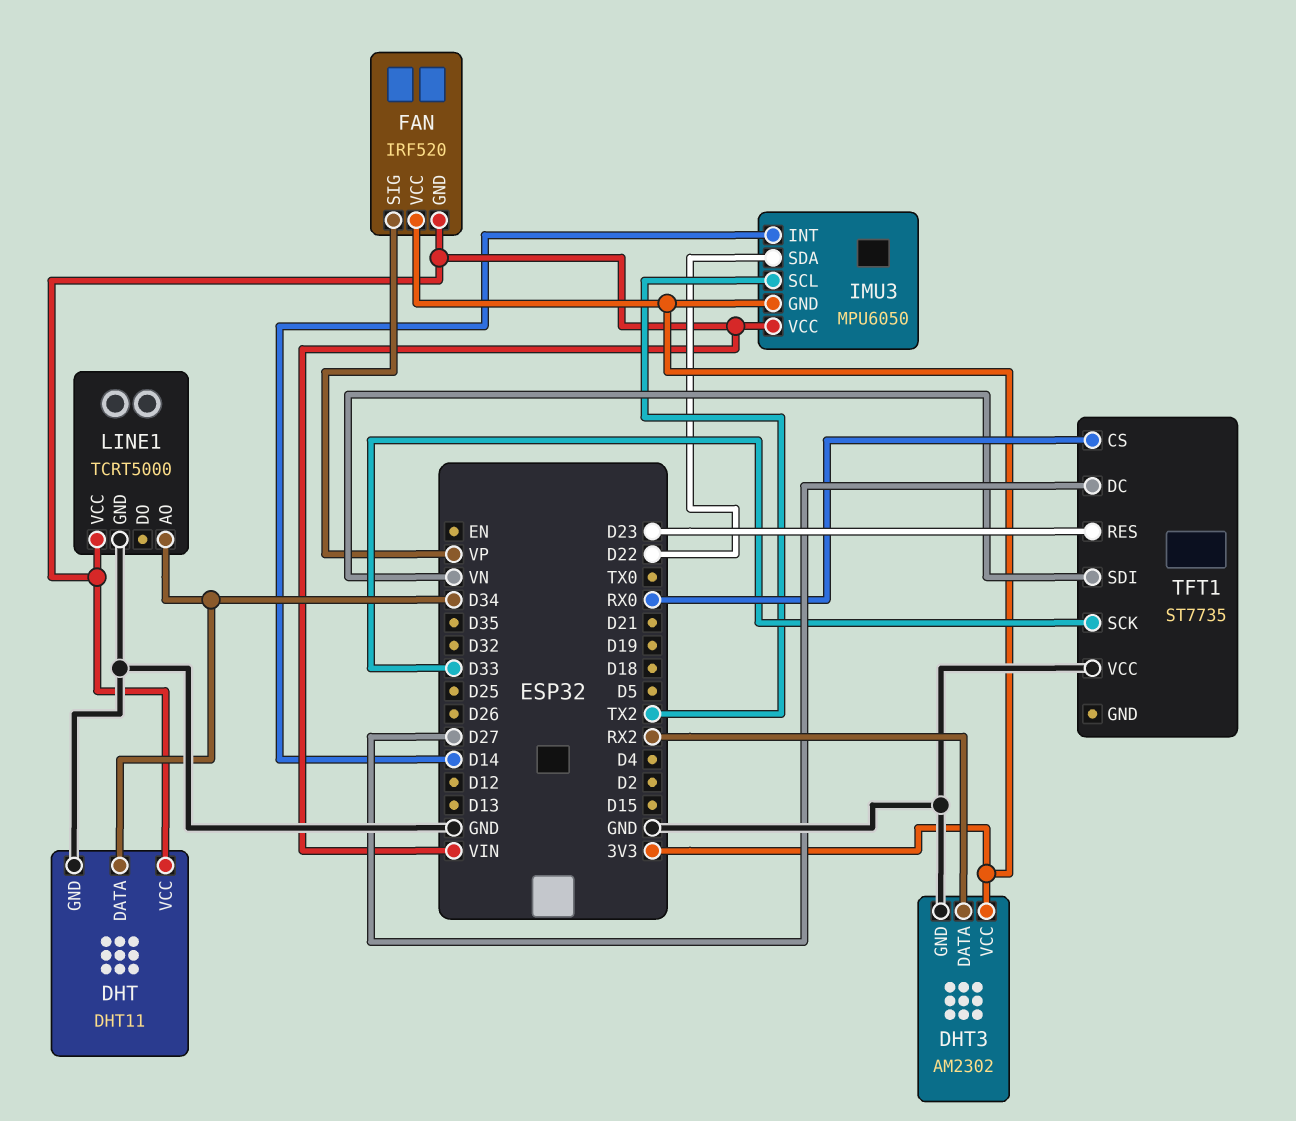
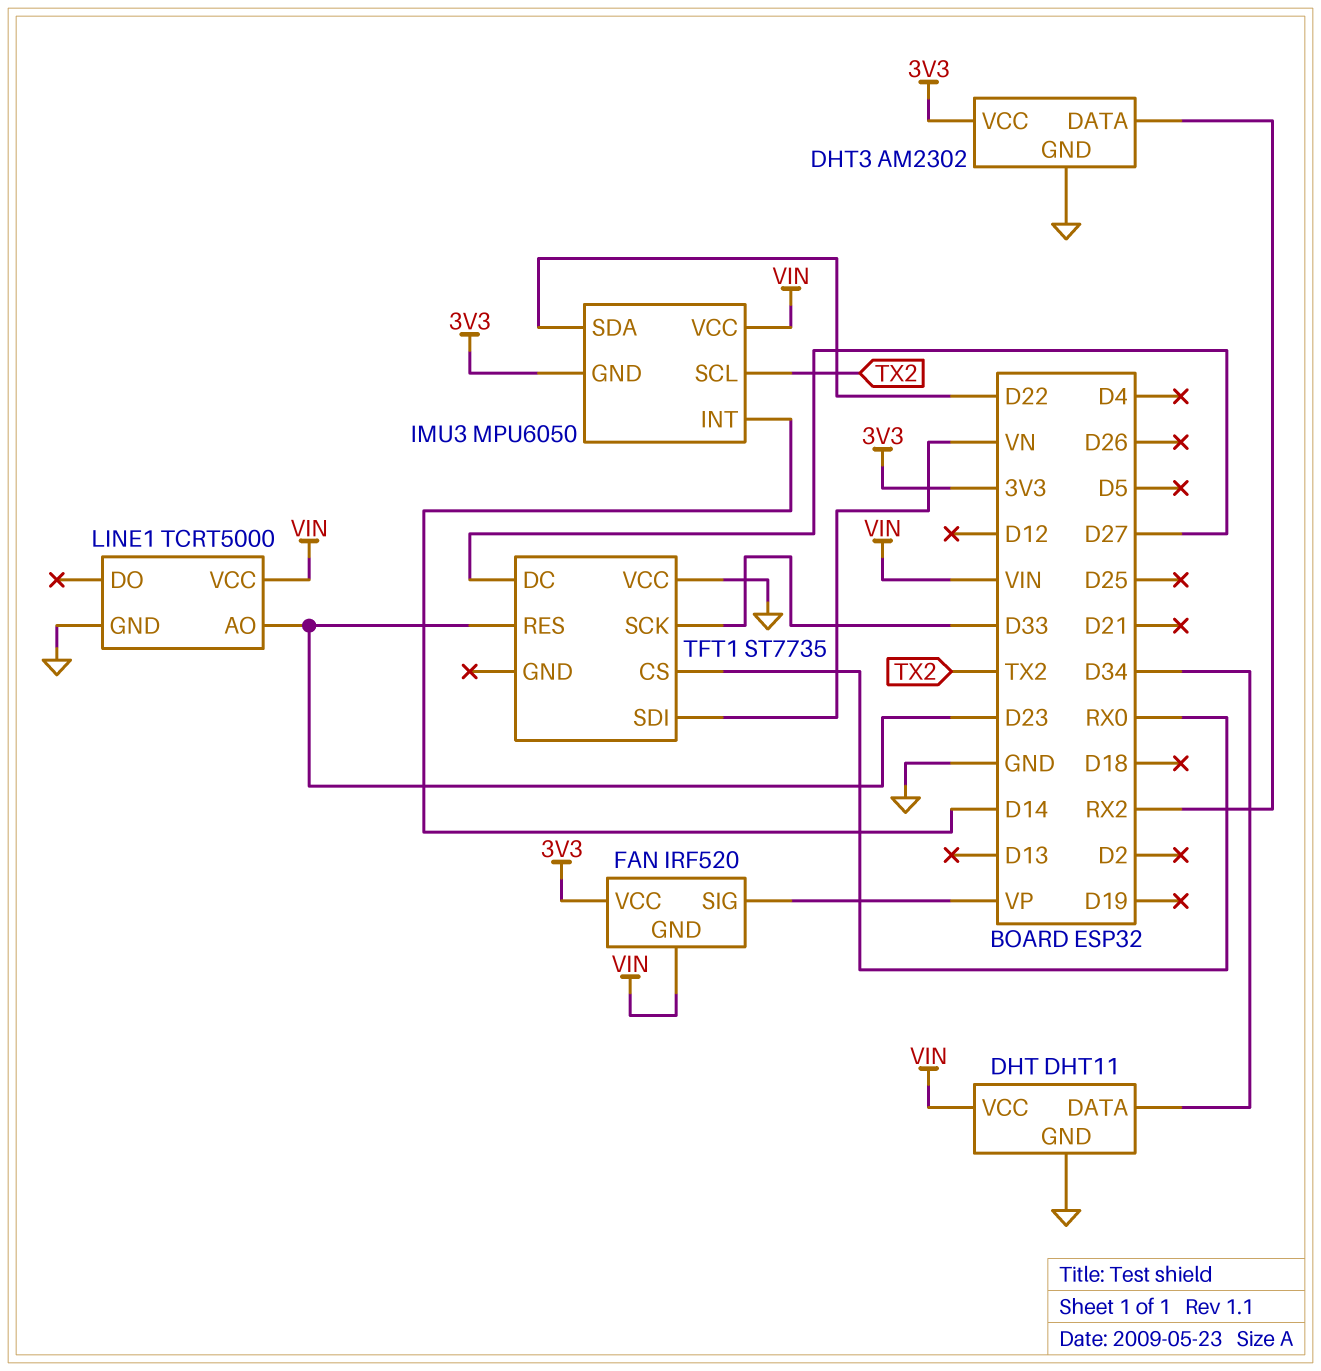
LINE1 pin AO: D34 -> D23

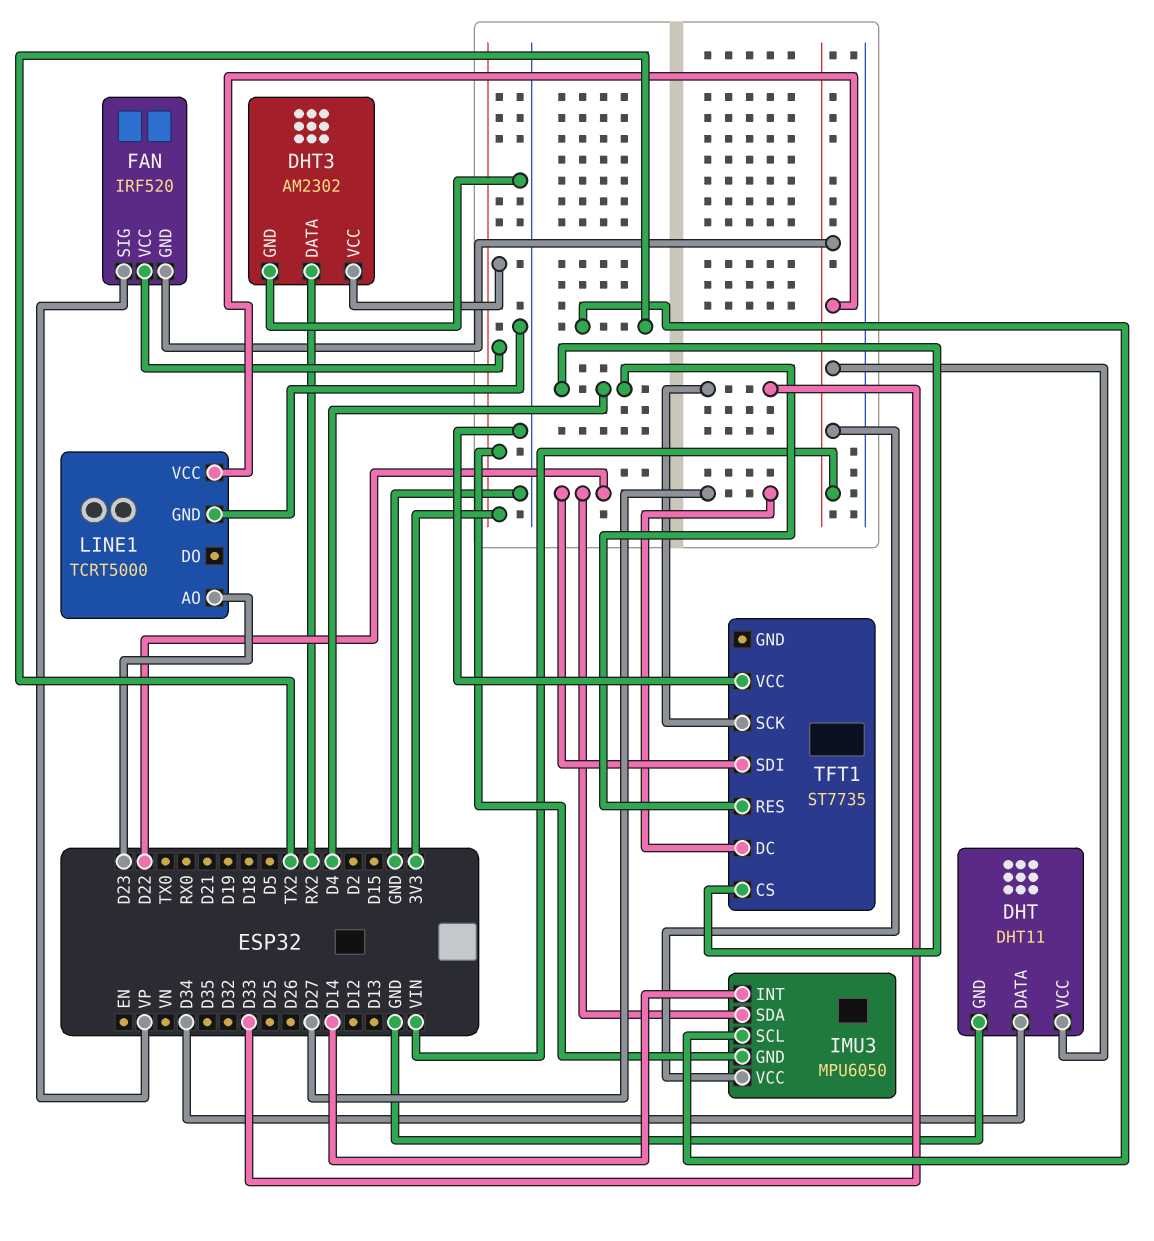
TFT1 pin CS: RX0 -> D4
TFT1 pin RES: D23 -> D4
TFT1 pin SDI: VN -> D22

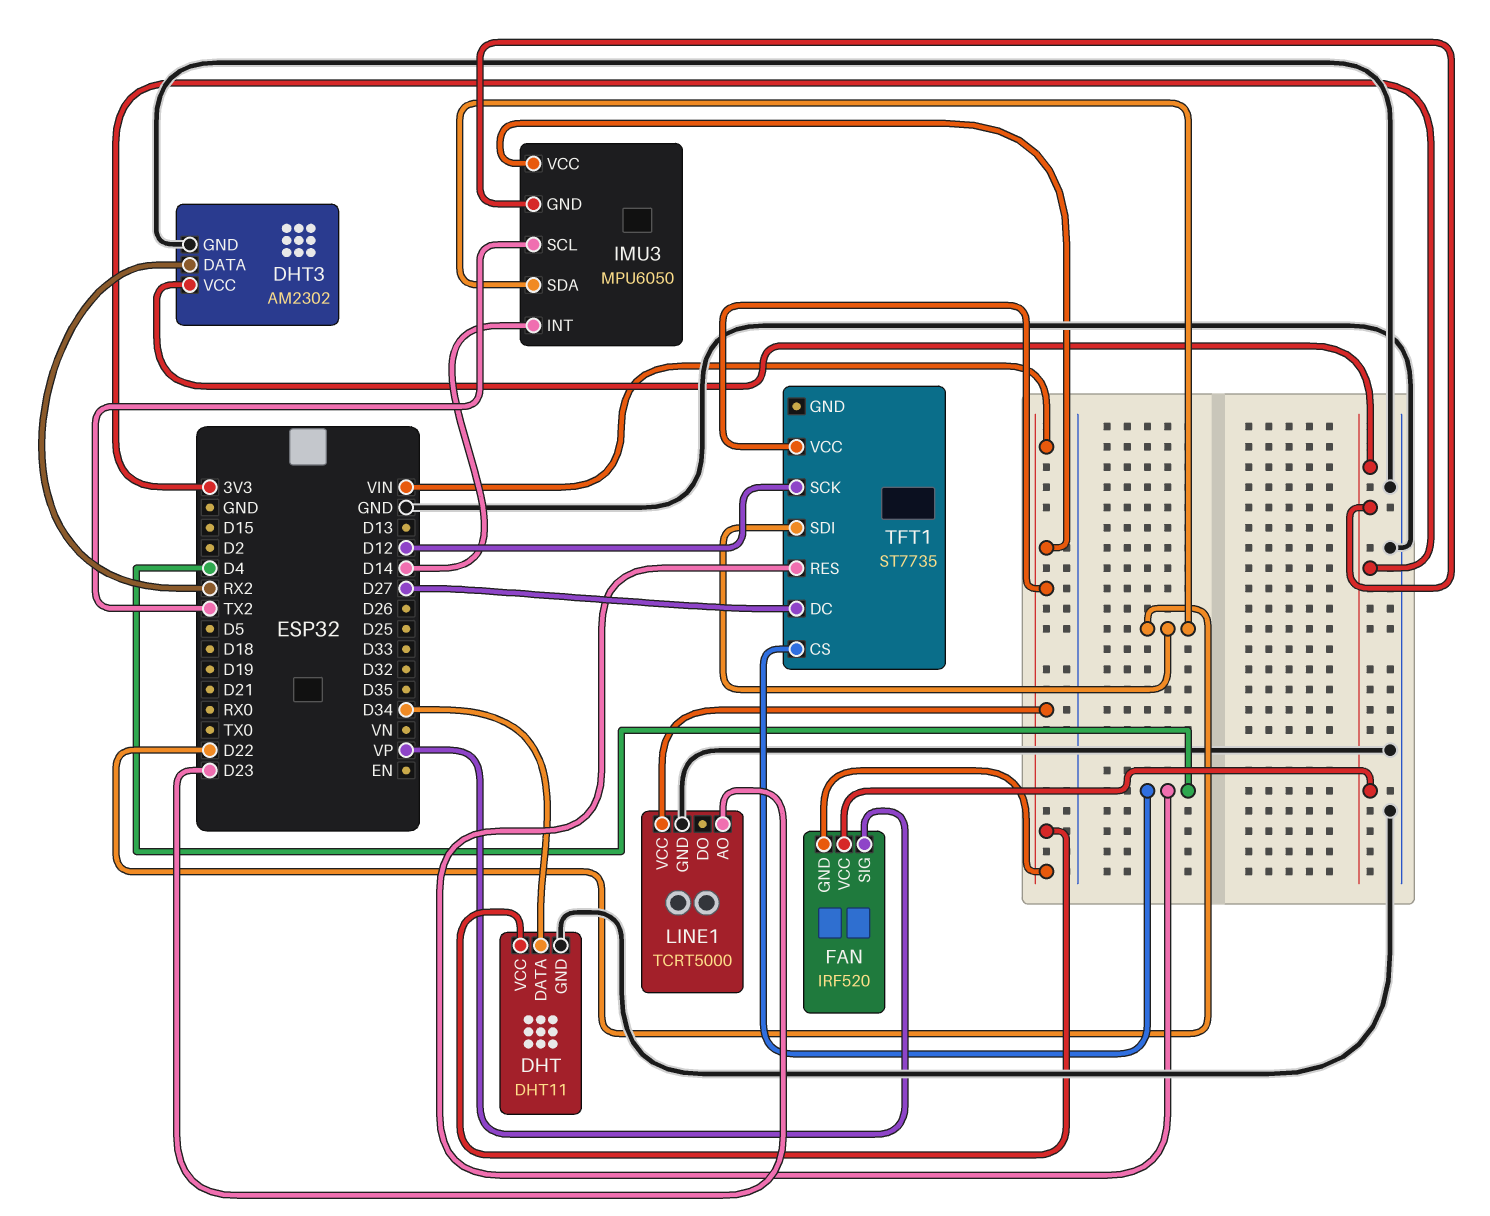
TFT1 pin SCK: D33 -> D12
TFT1 pin VCC: GND -> VIN

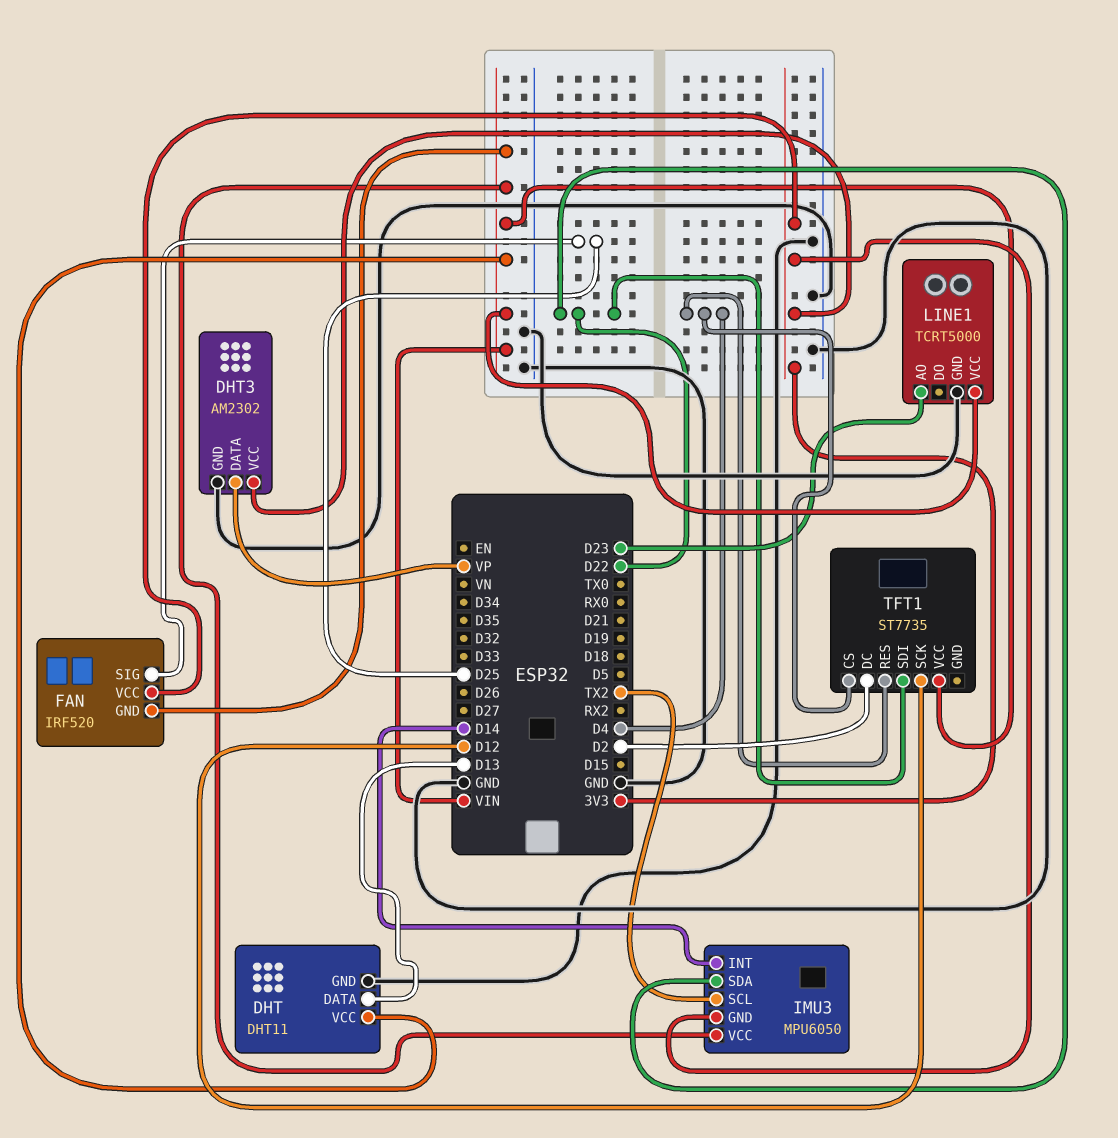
DHT pin DATA: D34 -> D13
DHT3 pin DATA: RX2 -> VP
FAN pin SIG: VP -> D25
TFT1 pin DC: D27 -> D2

